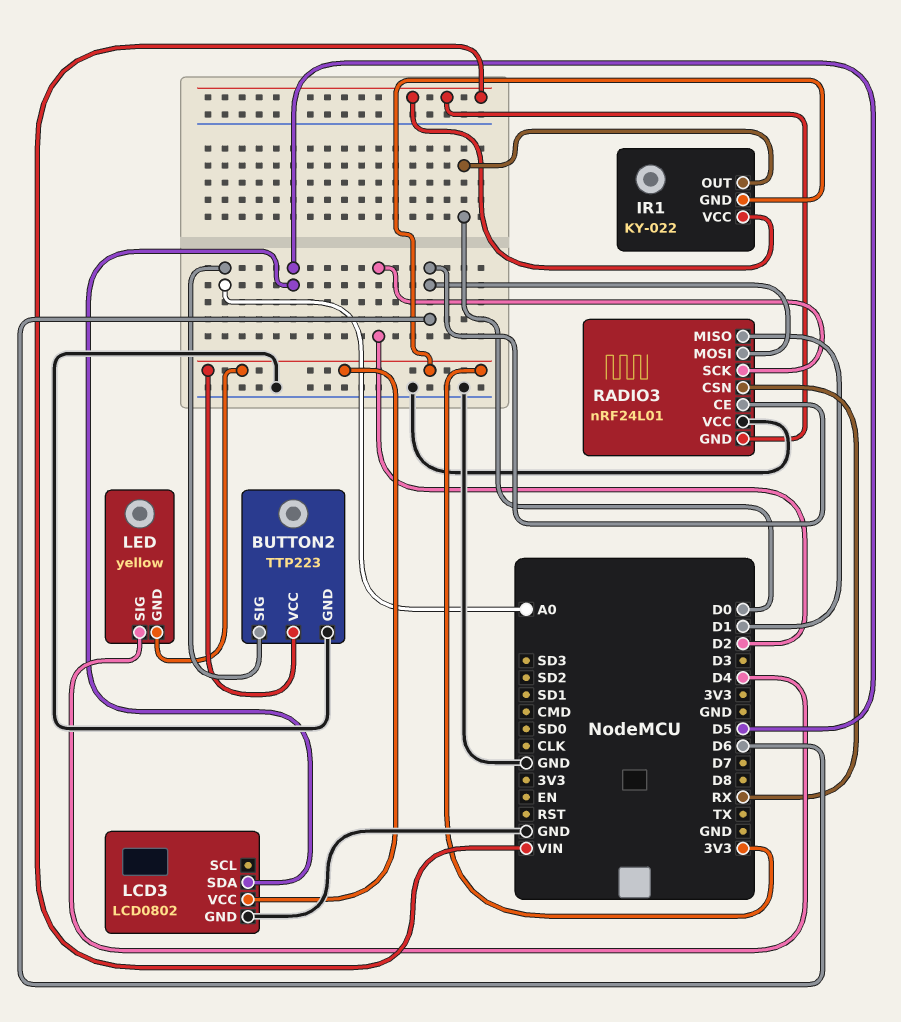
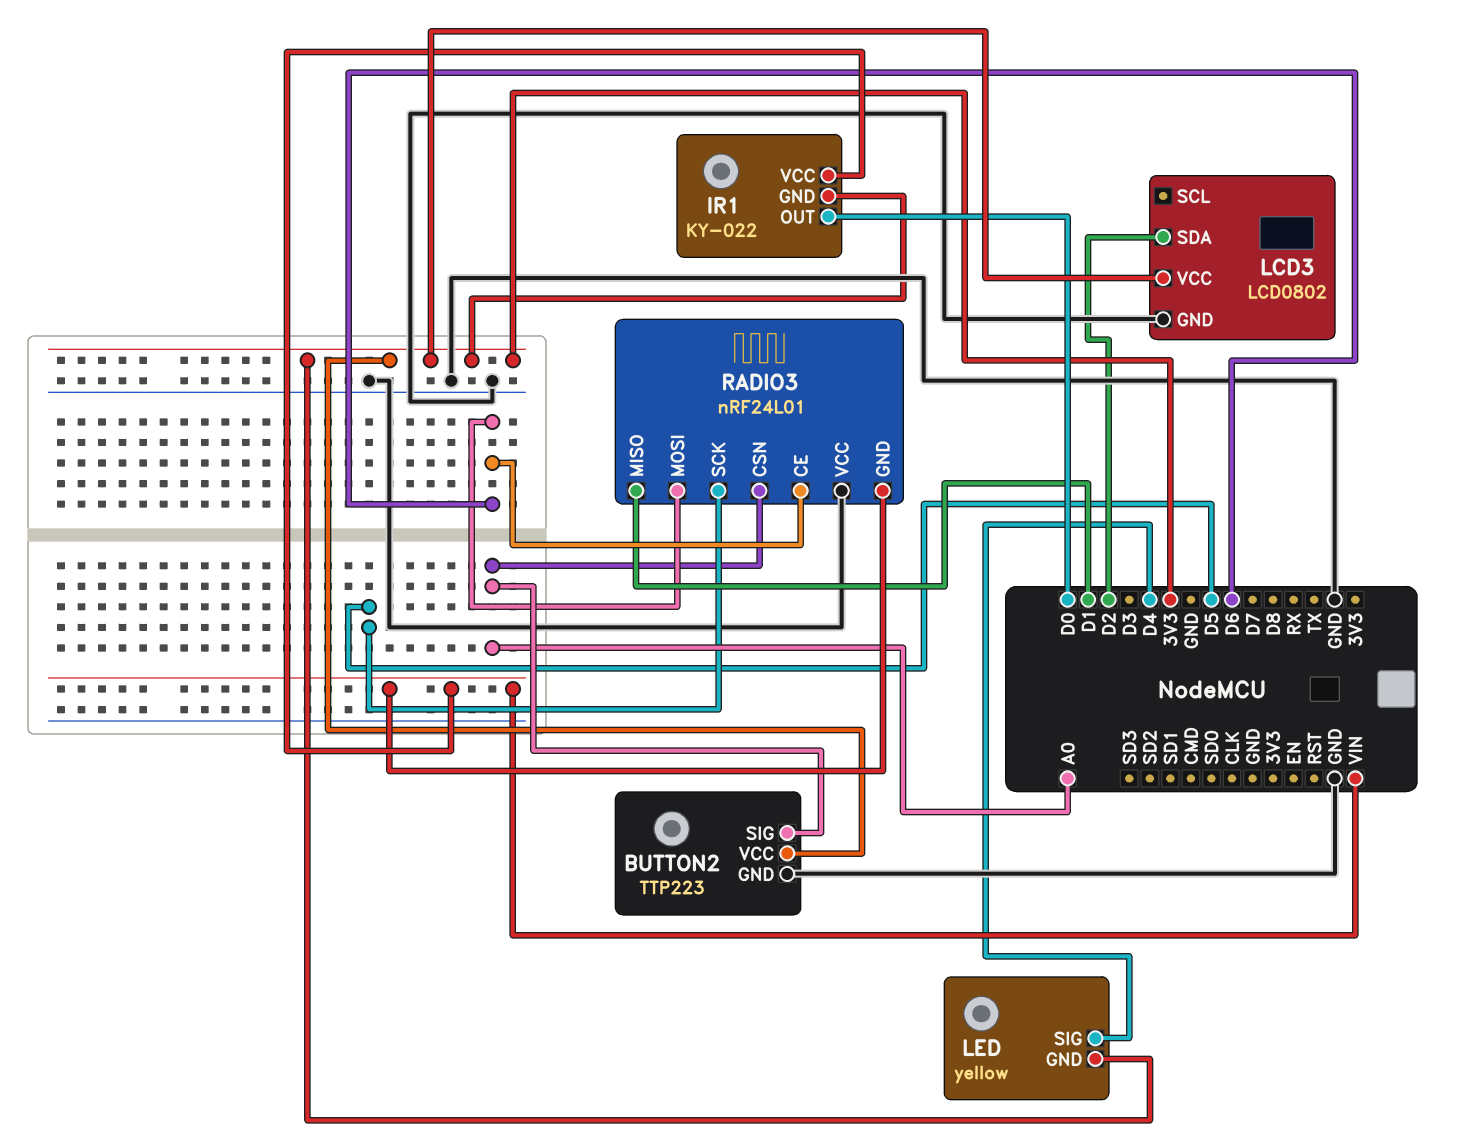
LCD3 pin SDA: D5 -> D2
RADIO3 pin CSN: RX -> A0
RADIO3 pin SCK: D2 -> D5

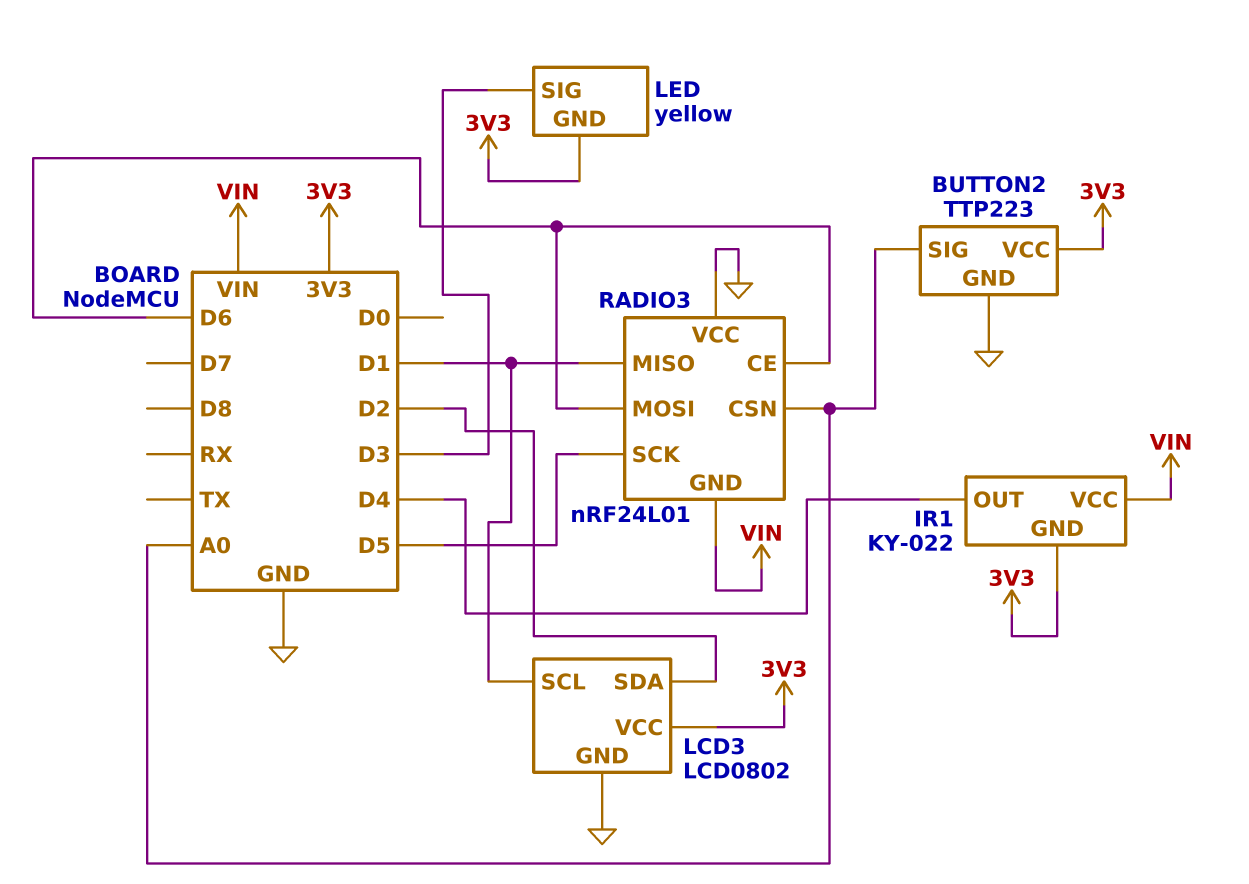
IR1 pin OUT: D0 -> D4
LCD3 pin SCL: none -> D1
LED pin SIG: D4 -> D3

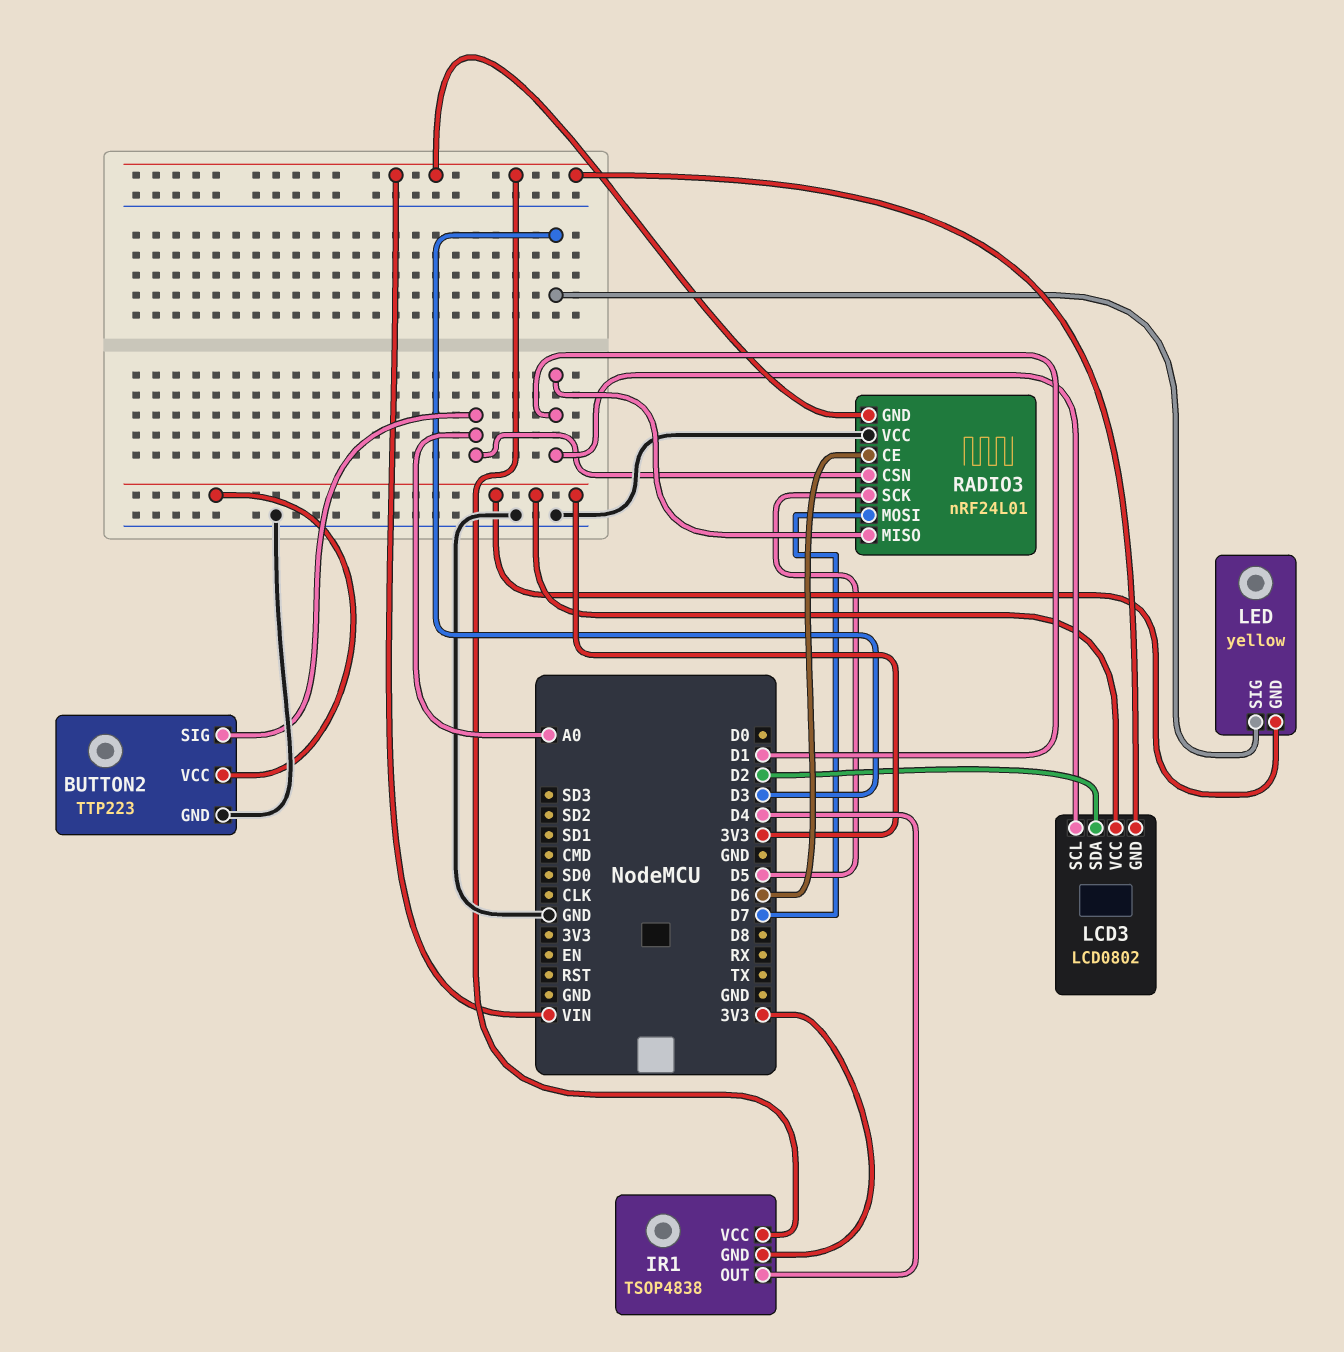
IR1: KY-022 -> TSOP4838
LCD3 pin GND: GND -> VIN
RADIO3 pin MOSI: D6 -> D7

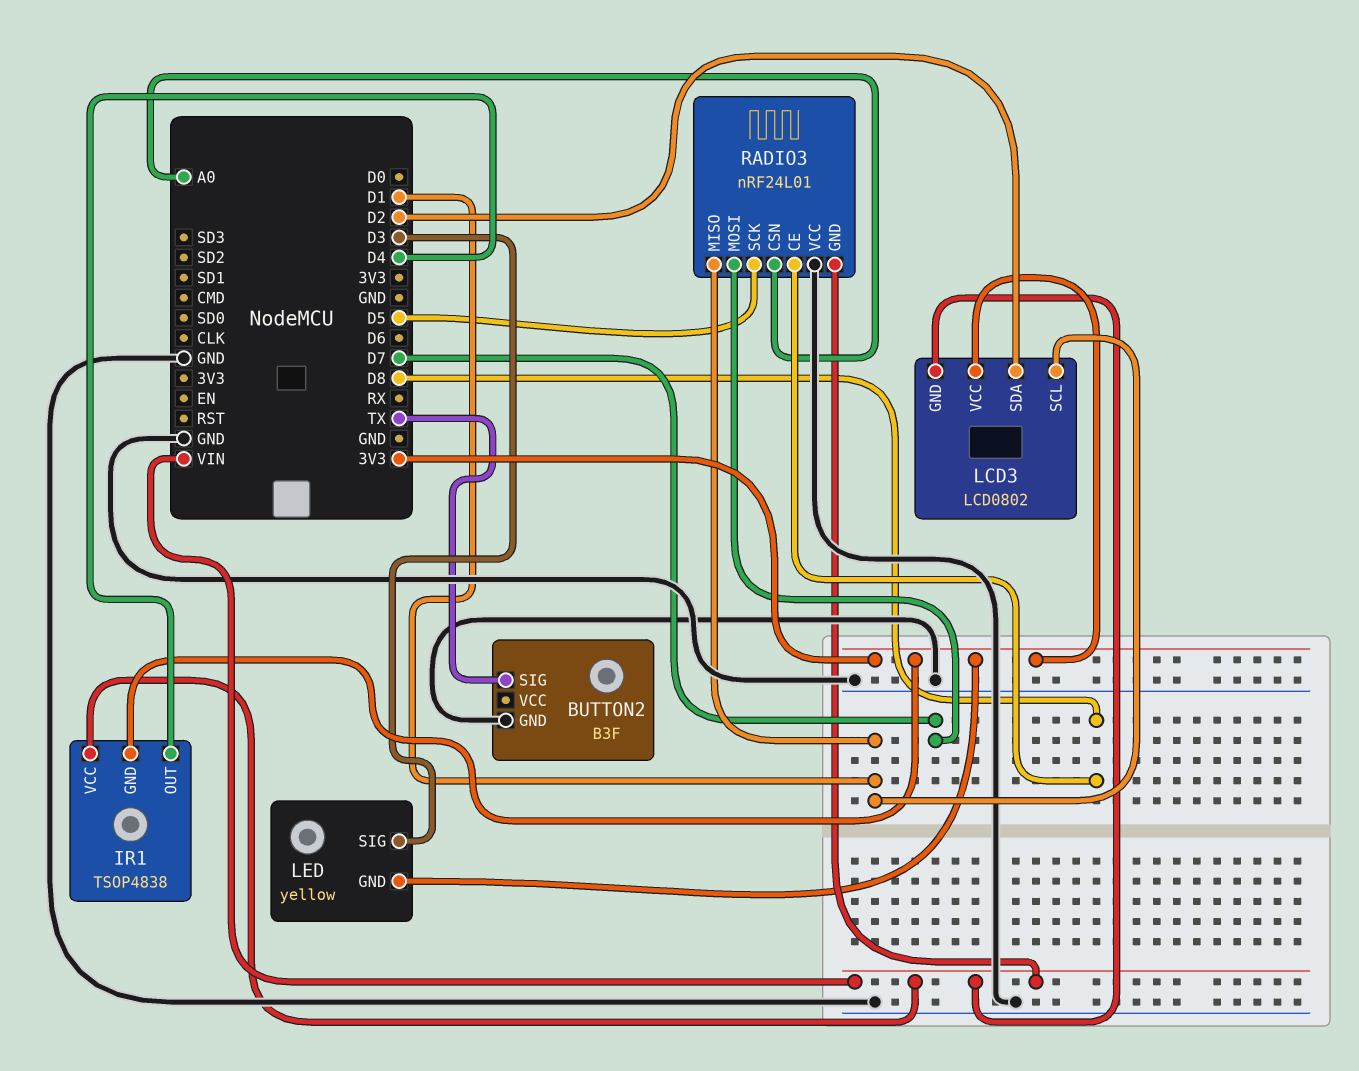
BUTTON2: TTP223 -> B3F
BUTTON2 pin SIG: A0 -> TX
BUTTON2 pin VCC: 3V3 -> none
RADIO3 pin CE: D6 -> D8

